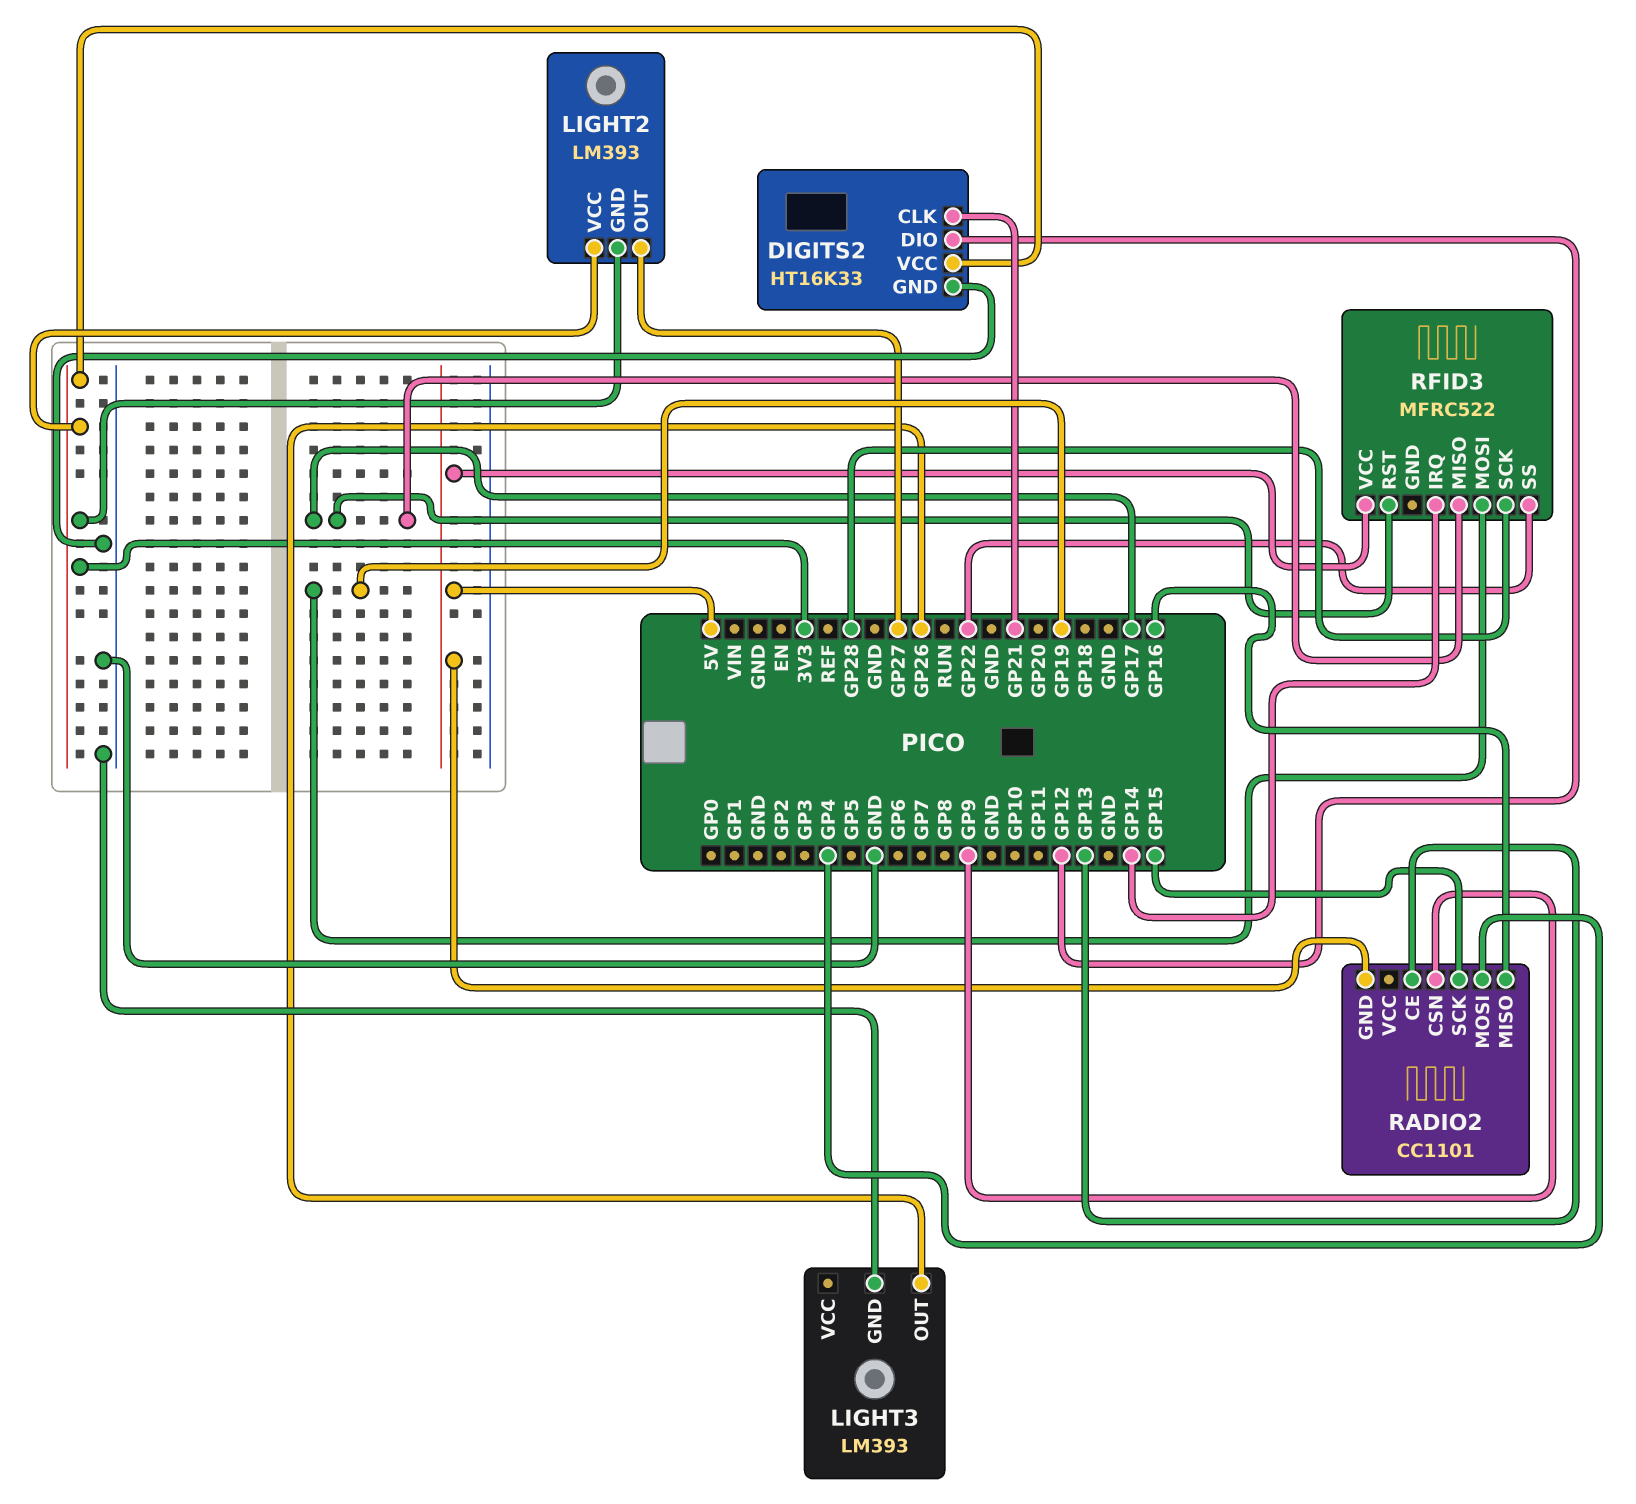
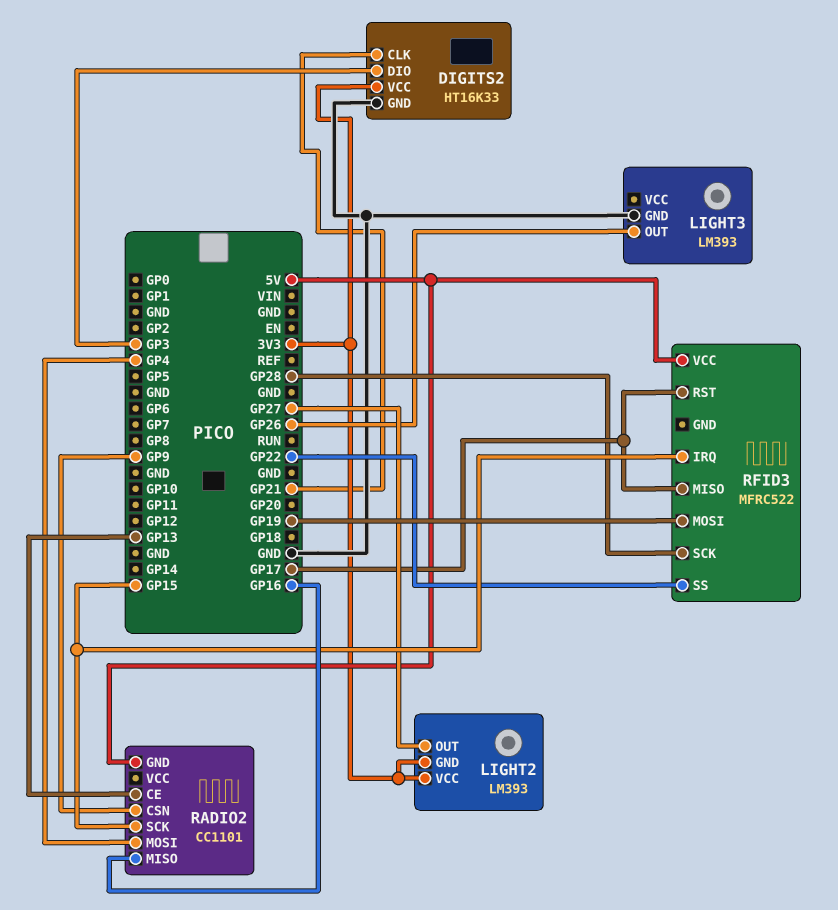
DIGITS2 pin DIO: GP12 -> GP3
RFID3 pin IRQ: GP14 -> GP15

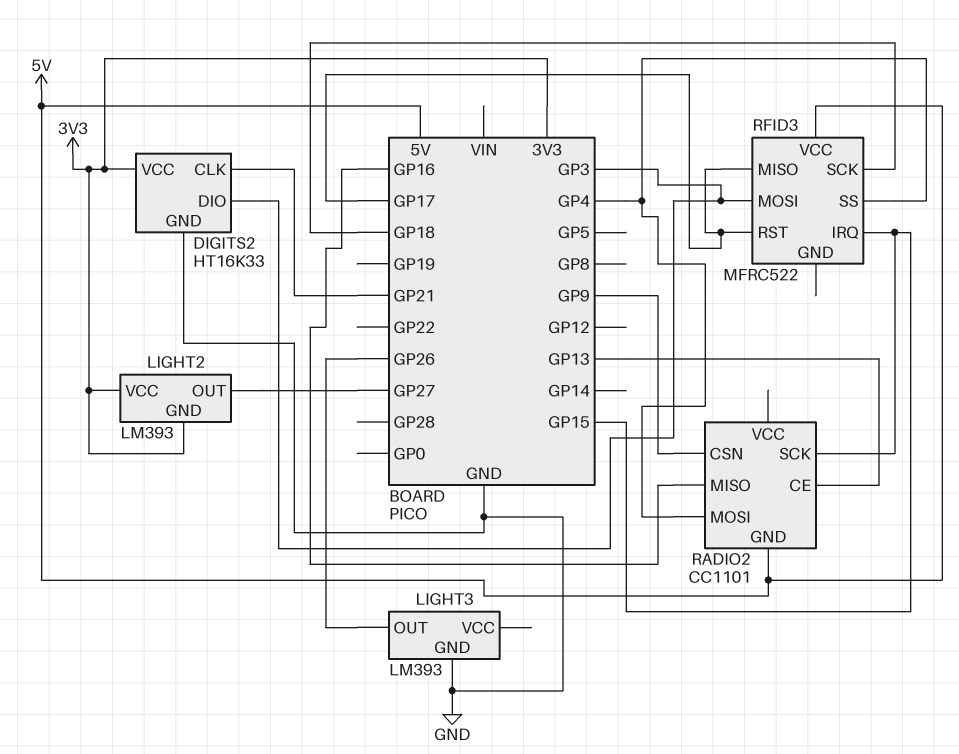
RFID3 pin MOSI: GP19 -> GP3
RFID3 pin SCK: GP28 -> GP18
RFID3 pin SS: GP22 -> GP4

